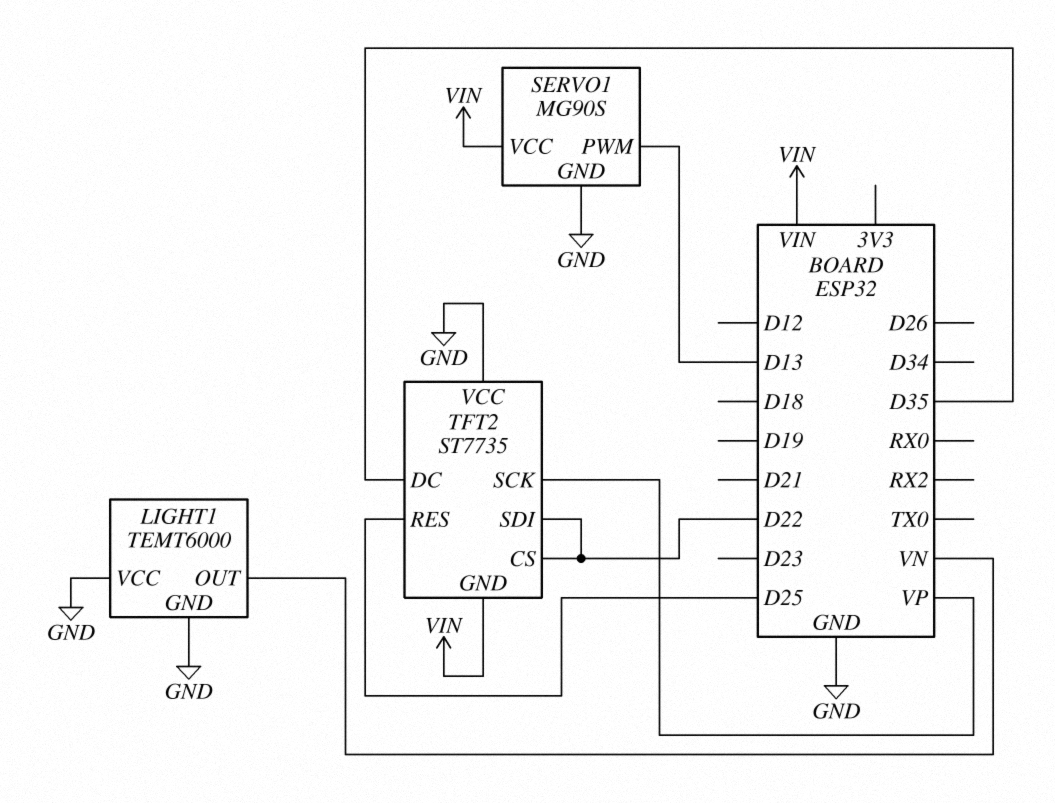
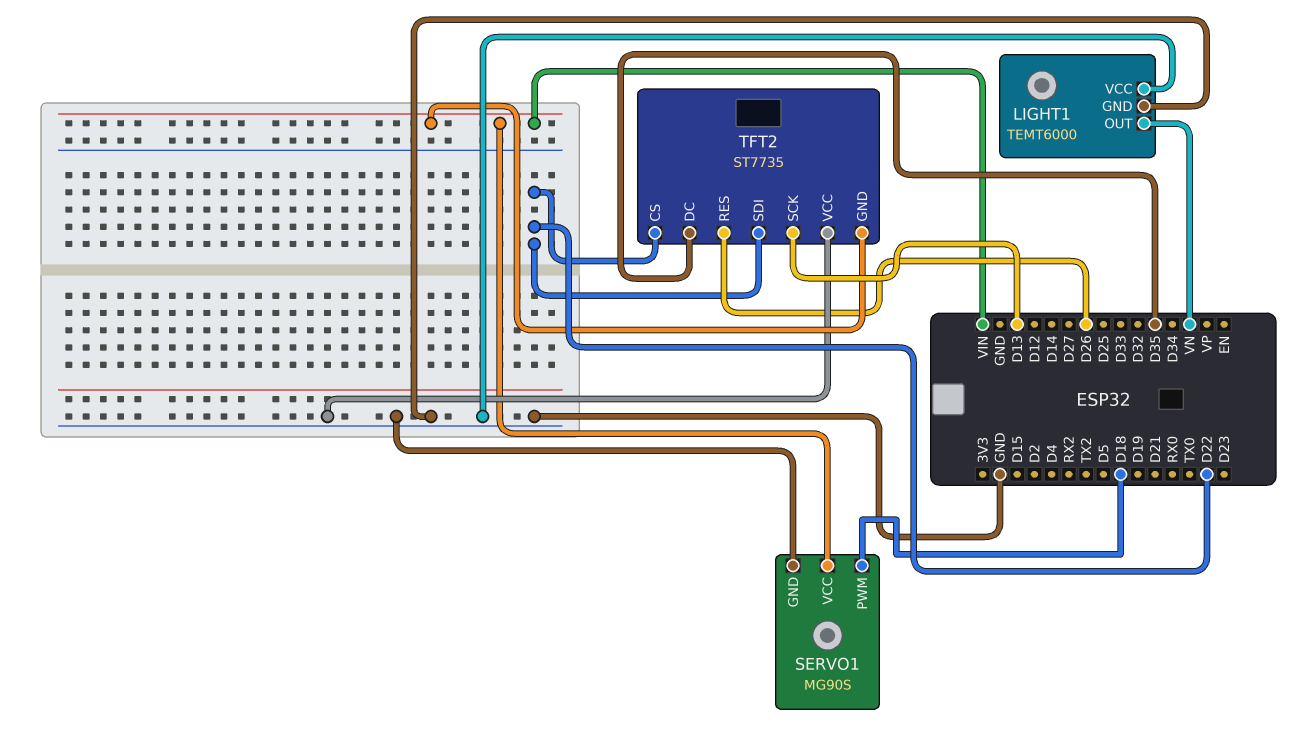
SERVO1 pin PWM: D13 -> D18
TFT2 pin RES: D25 -> D26
TFT2 pin SCK: VP -> D13

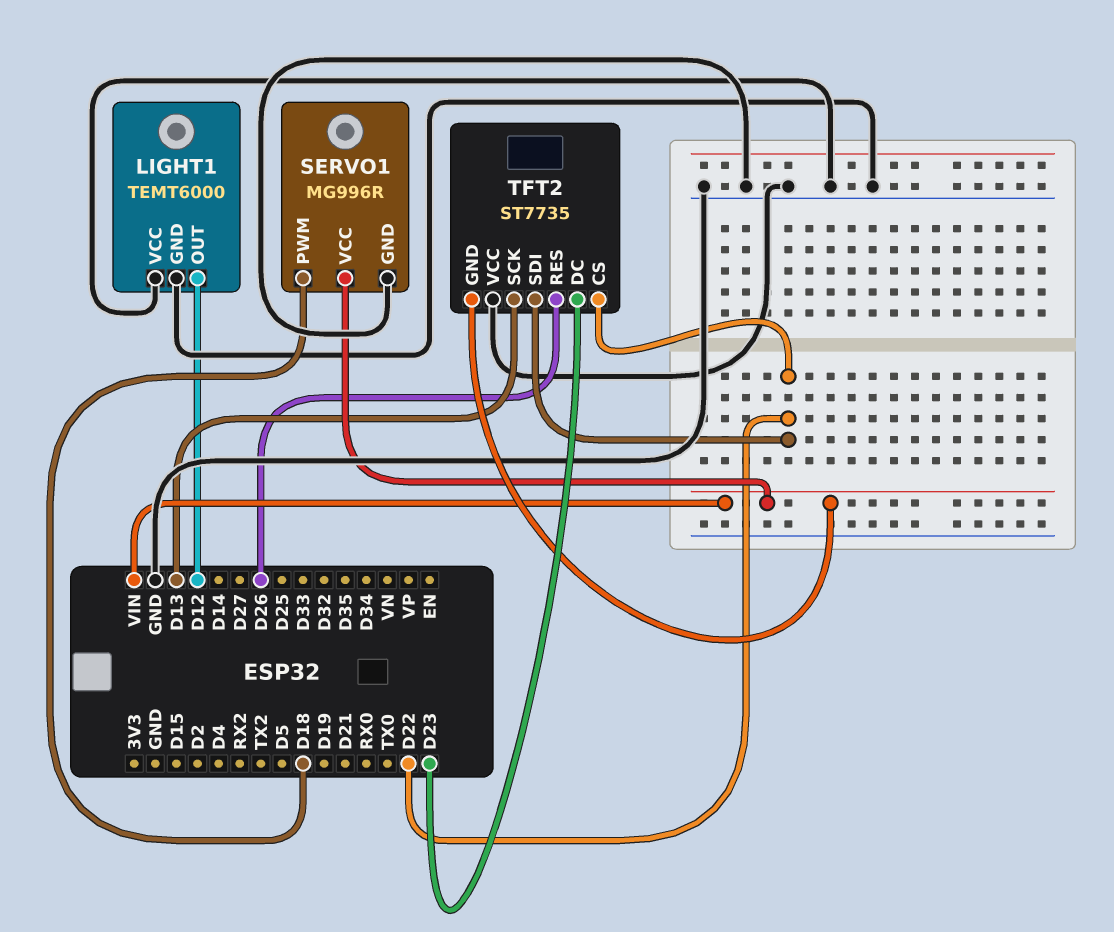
LIGHT1 pin OUT: VN -> D12
SERVO1: MG90S -> MG996R
TFT2 pin DC: D35 -> D23

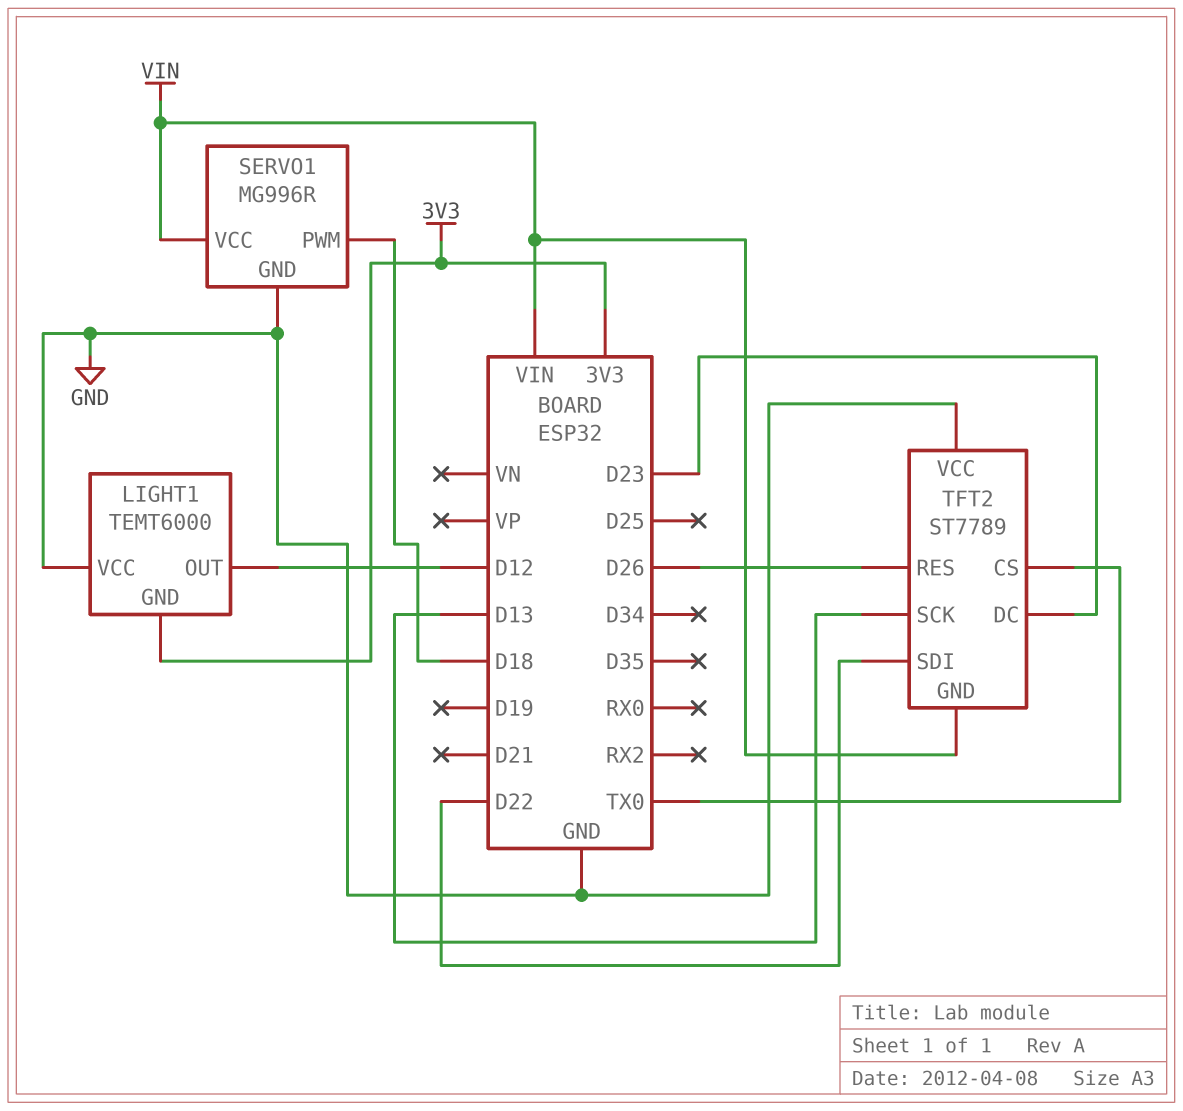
LIGHT1 pin GND: GND -> 3V3
TFT2: ST7735 -> ST7789
TFT2 pin CS: D22 -> TX0

